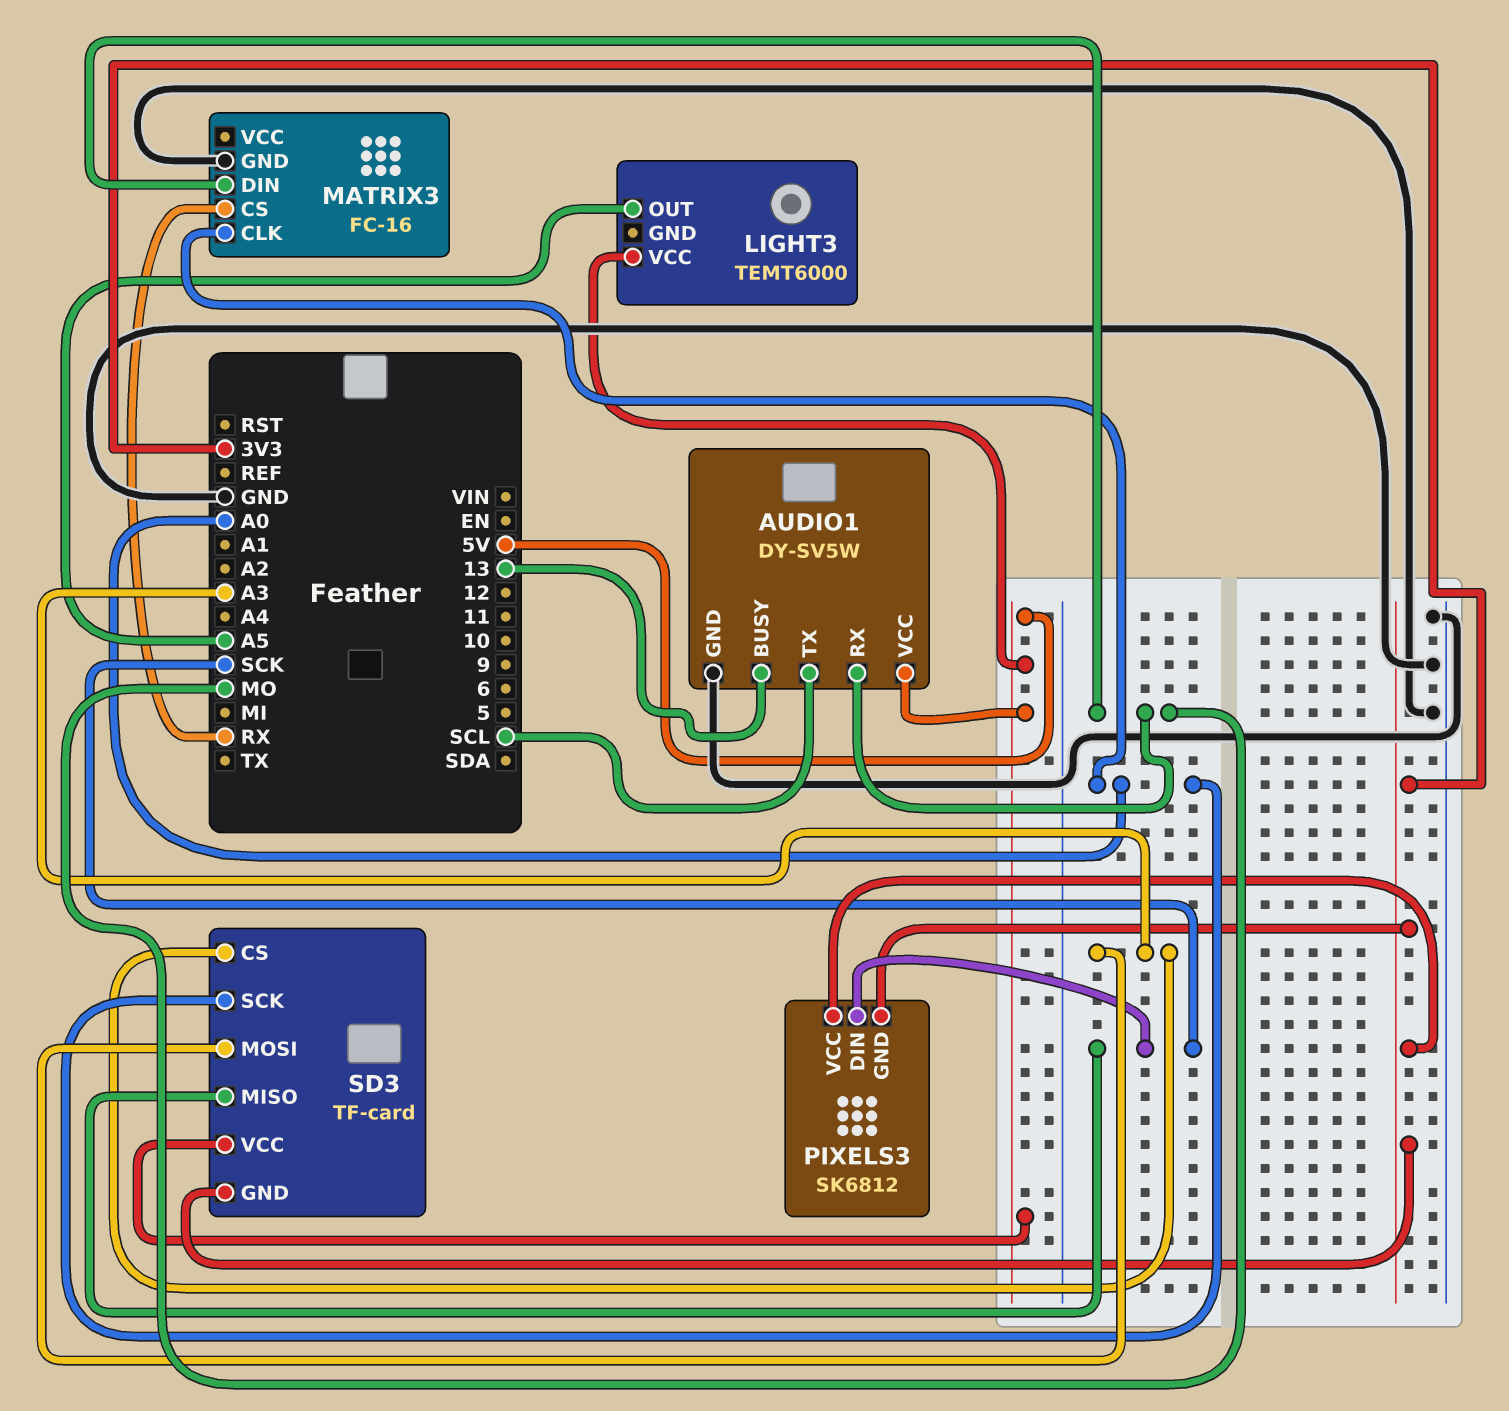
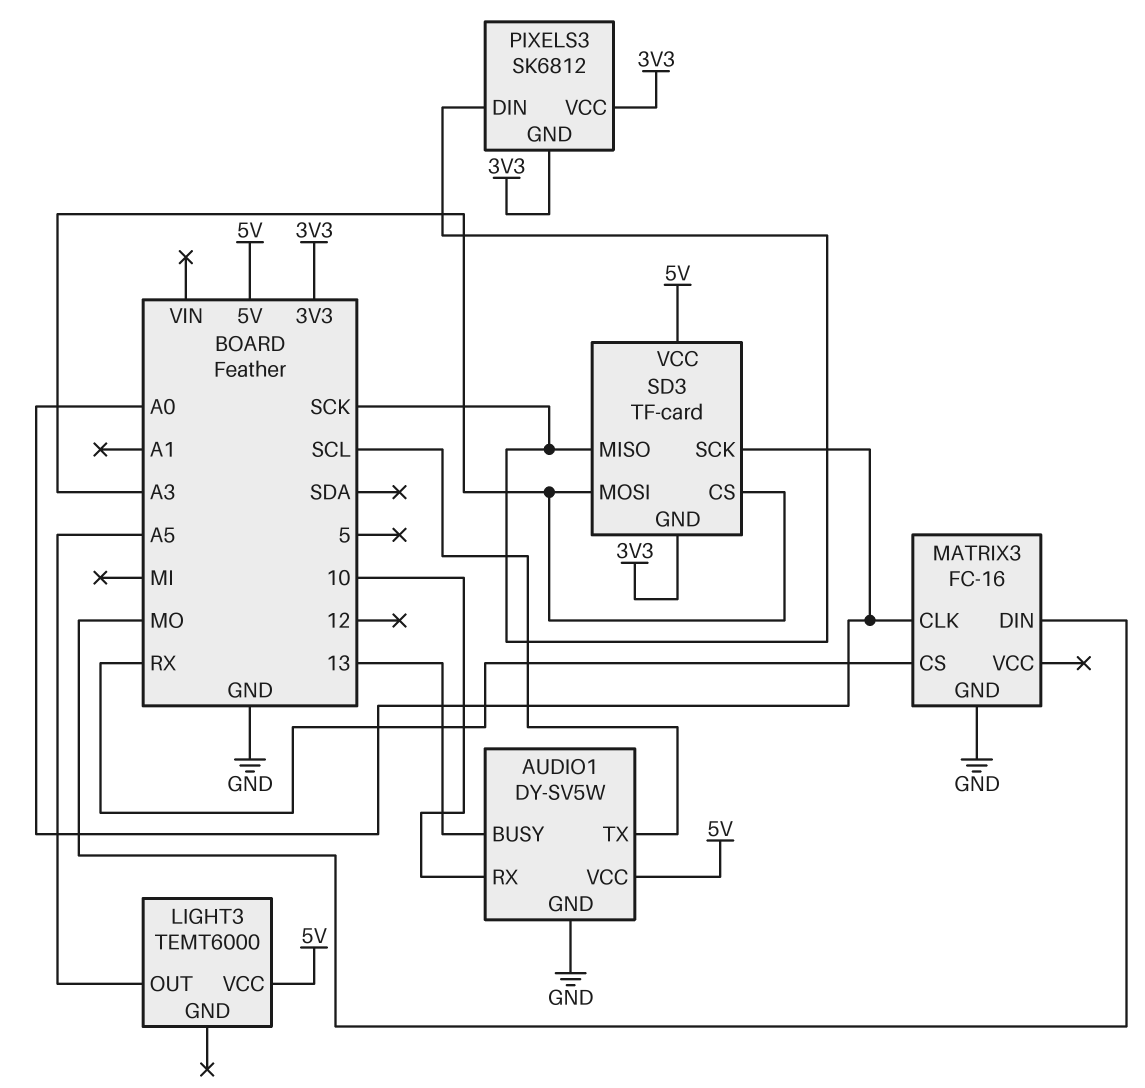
AUDIO1 pin RX: MO -> 10

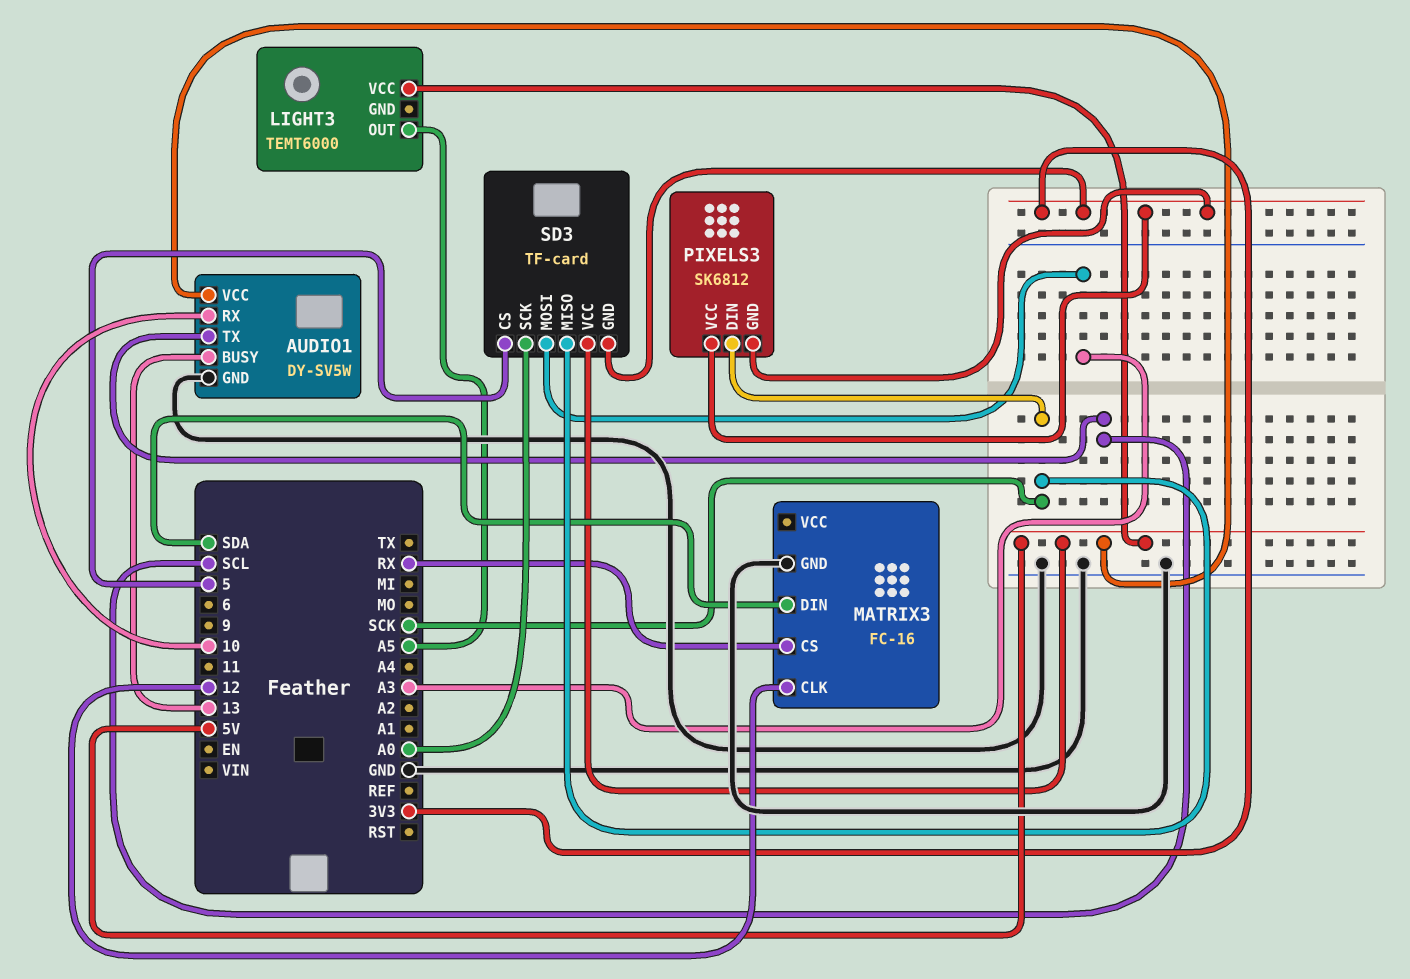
MATRIX3 pin CLK: A0 -> 12
MATRIX3 pin DIN: MO -> SDA
SD3 pin CS: A3 -> 5

